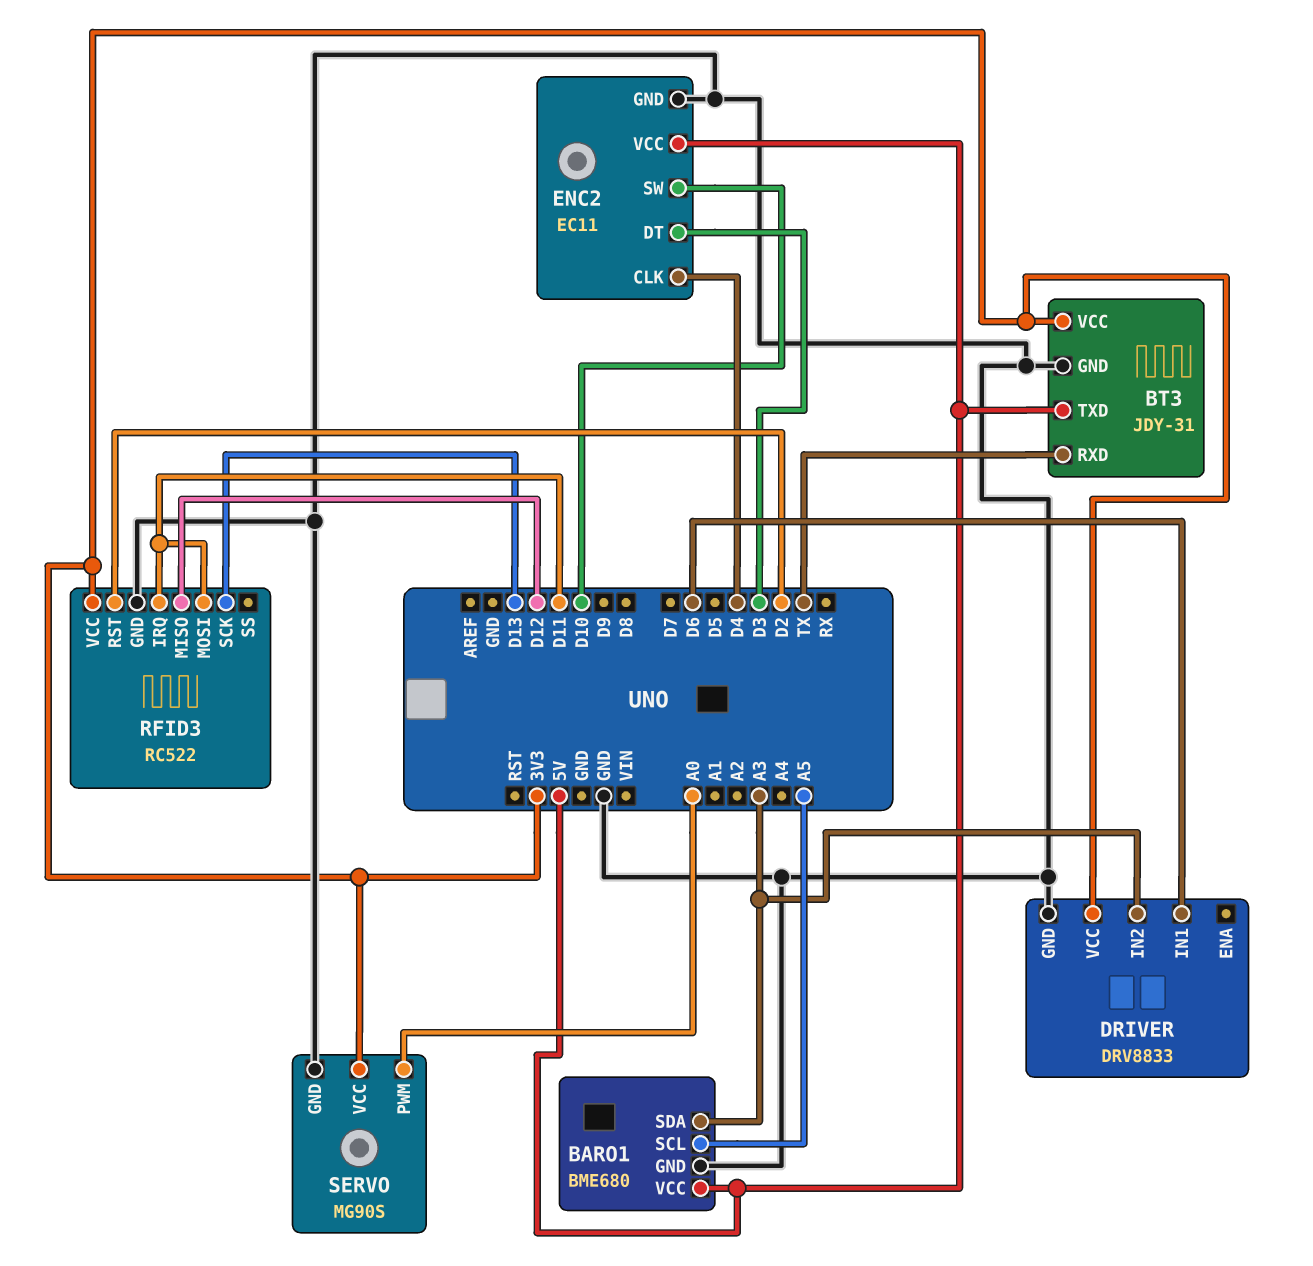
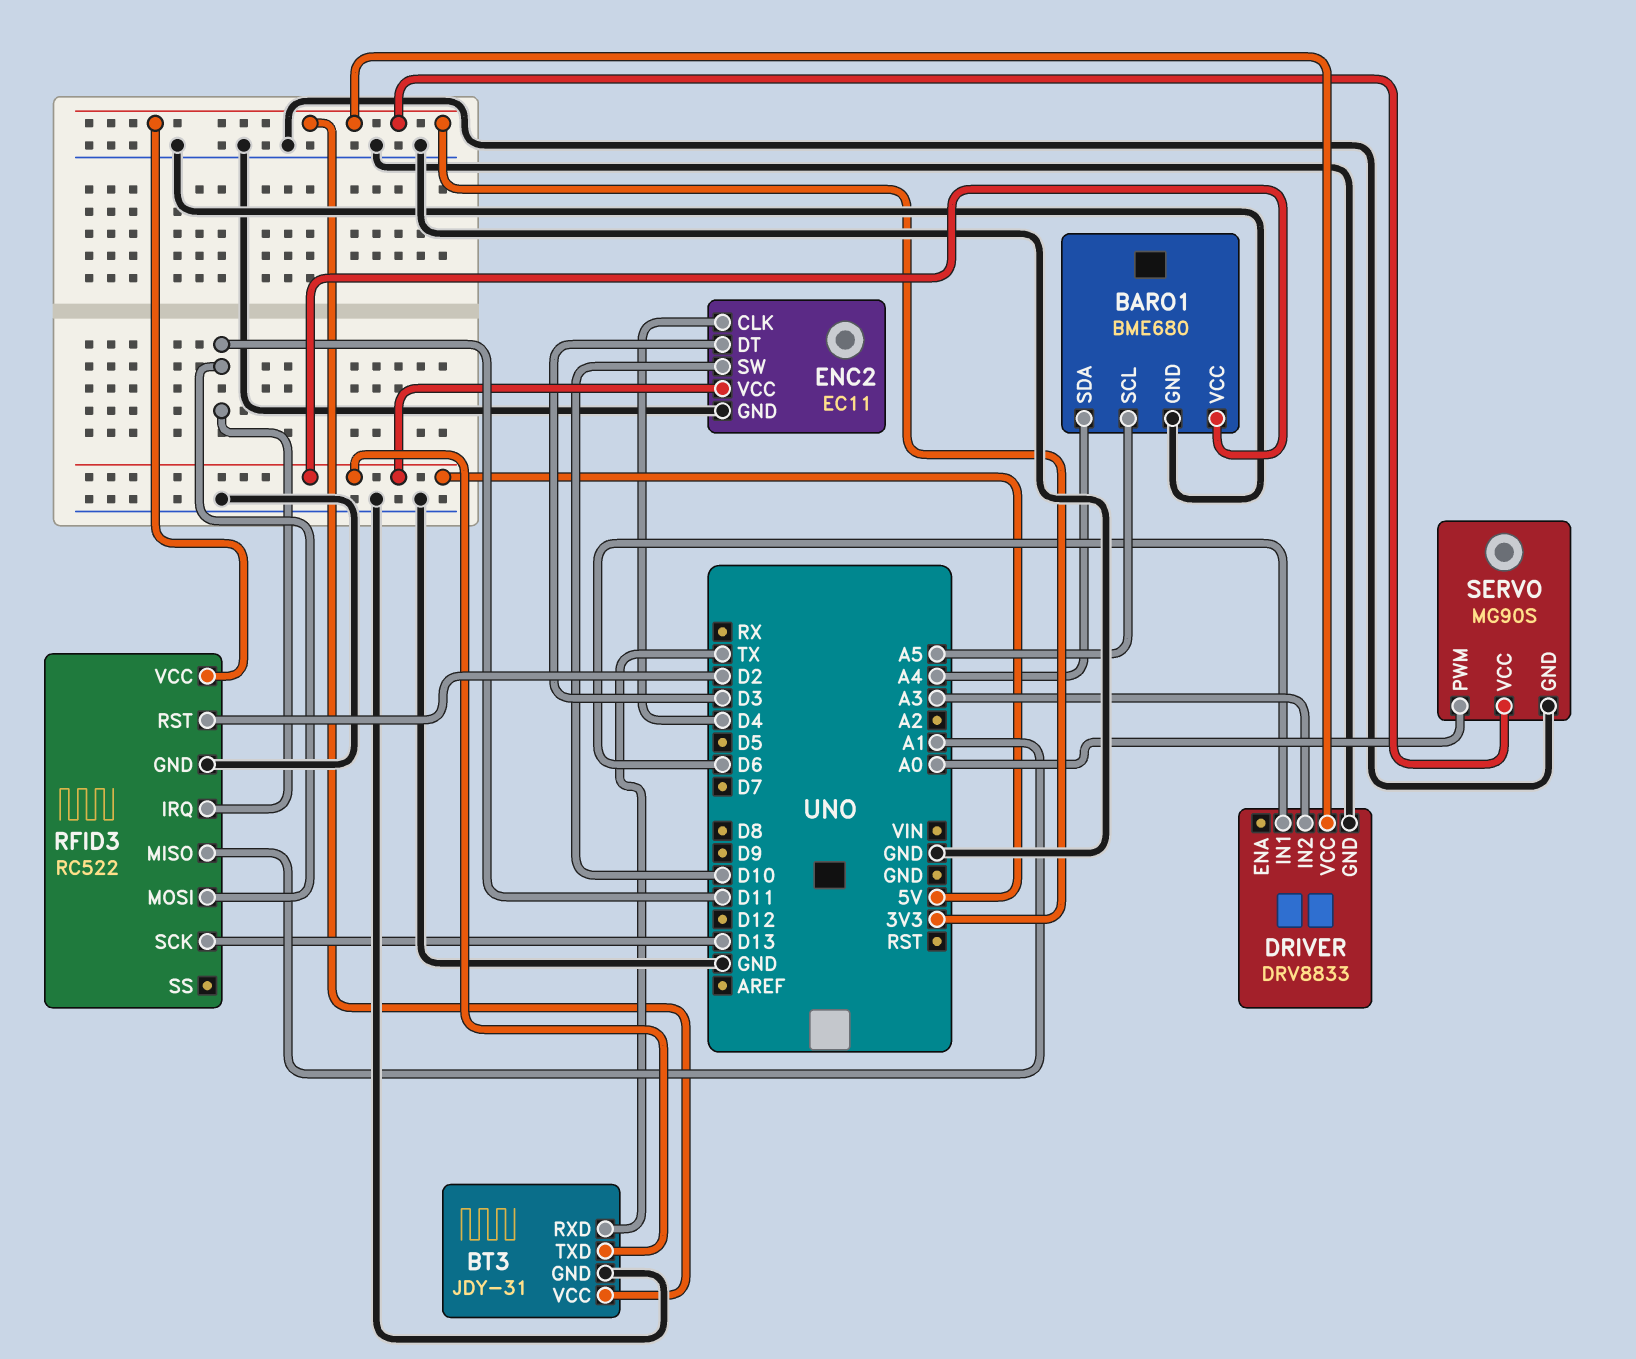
BARO1 pin SDA: A3 -> A4
RFID3 pin MISO: D12 -> A1

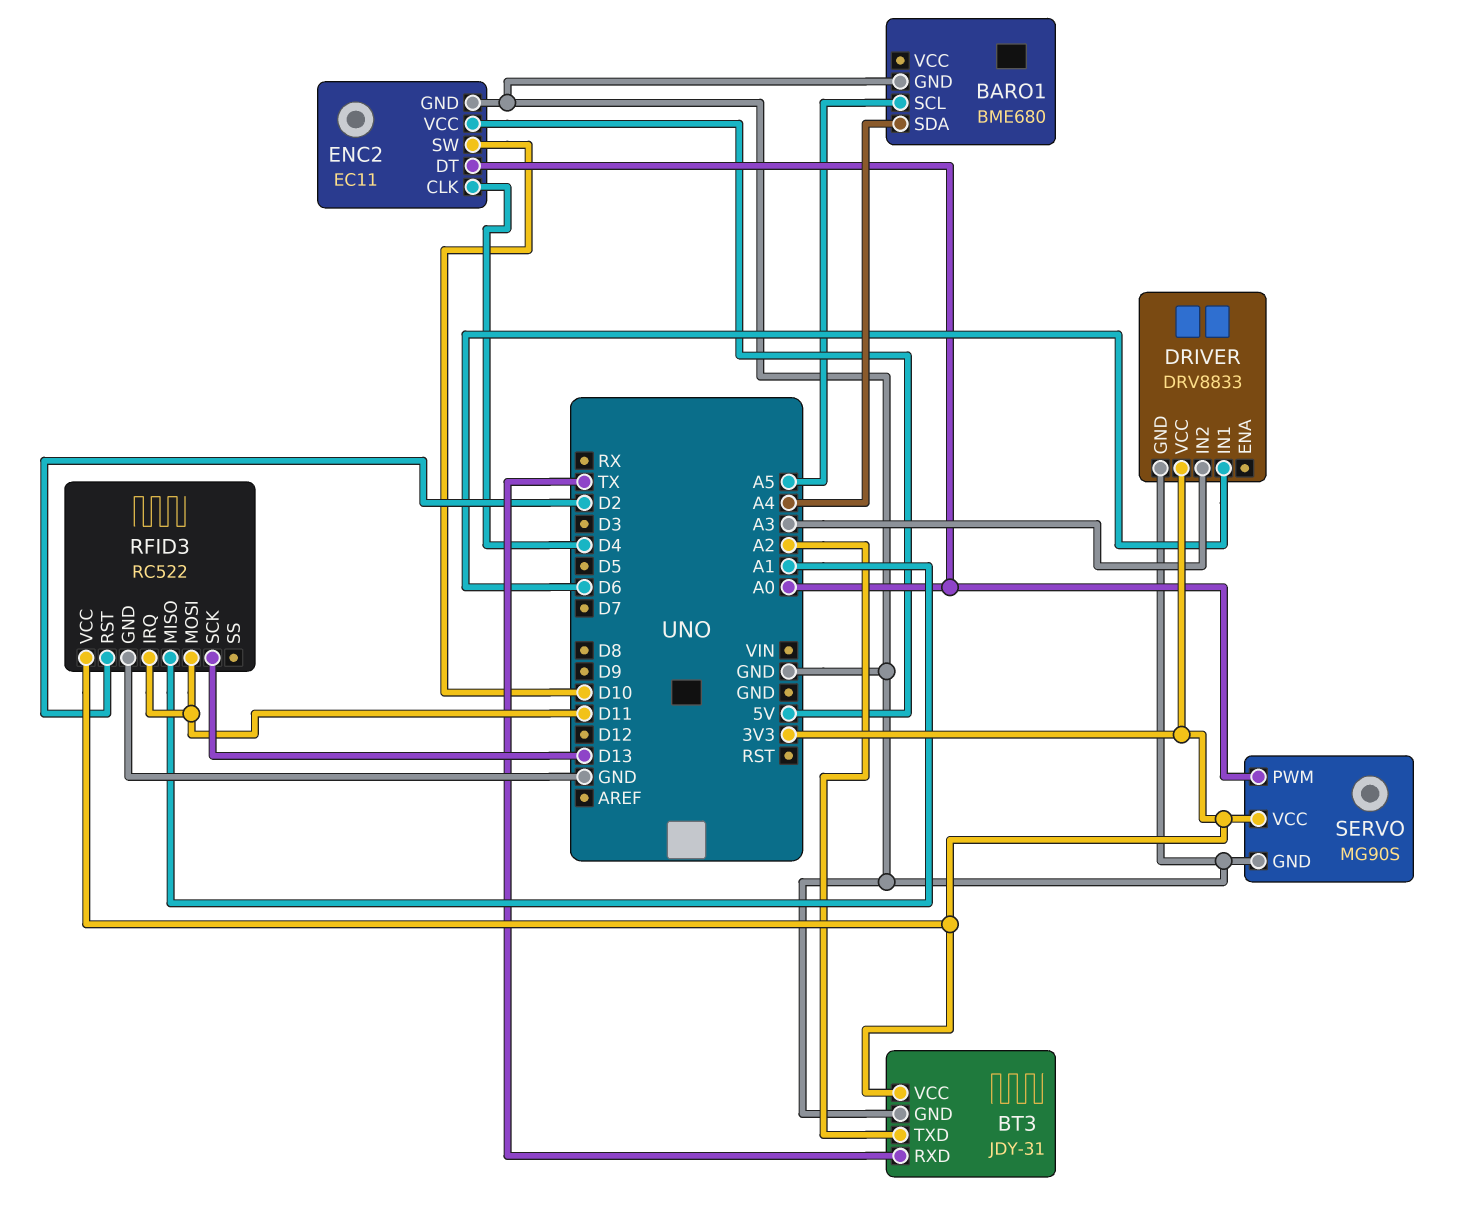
BARO1 pin VCC: 5V -> none
BT3 pin TXD: 5V -> A2
ENC2 pin DT: D3 -> A0

